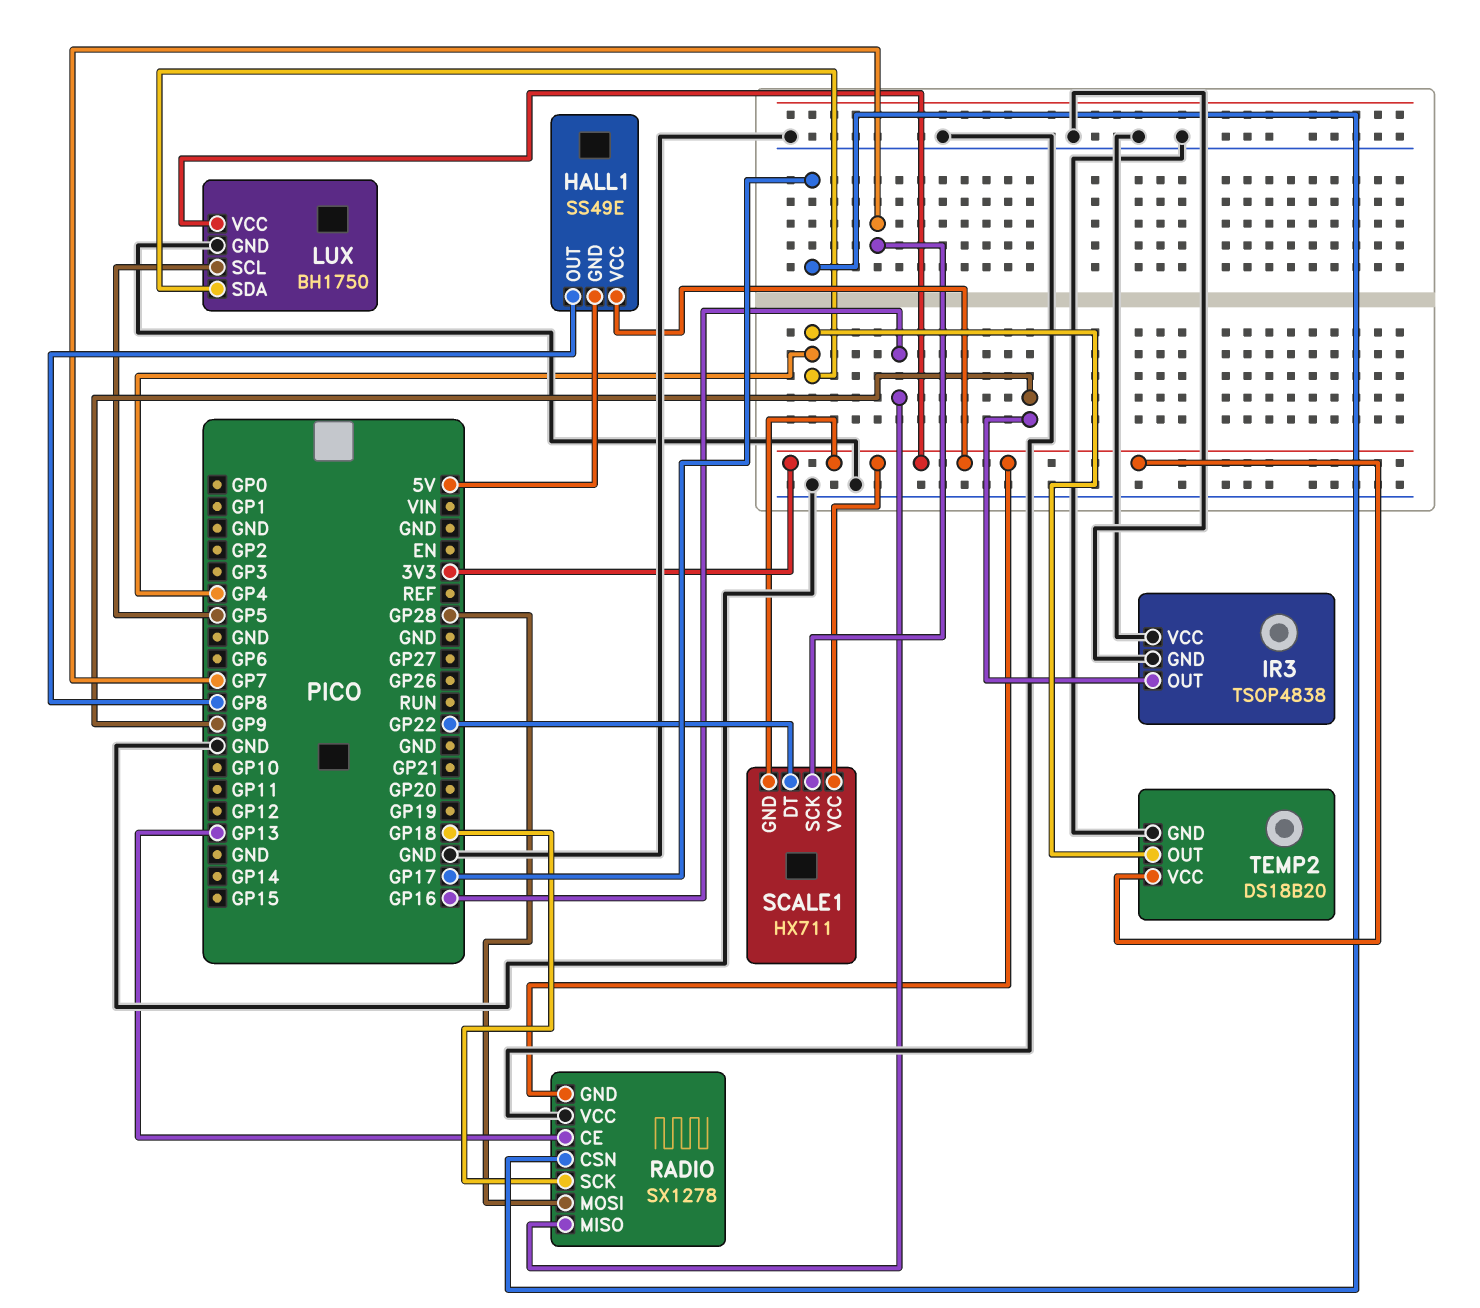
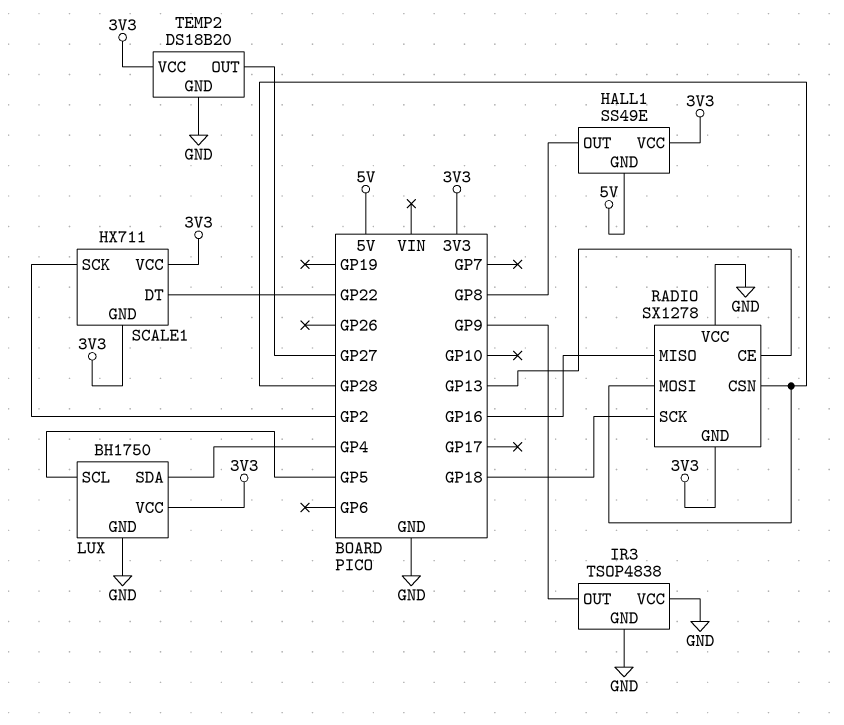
RADIO pin CSN: GP17 -> GP28
SCALE1 pin SCK: GP7 -> GP2
TEMP2 pin OUT: GP4 -> GP27

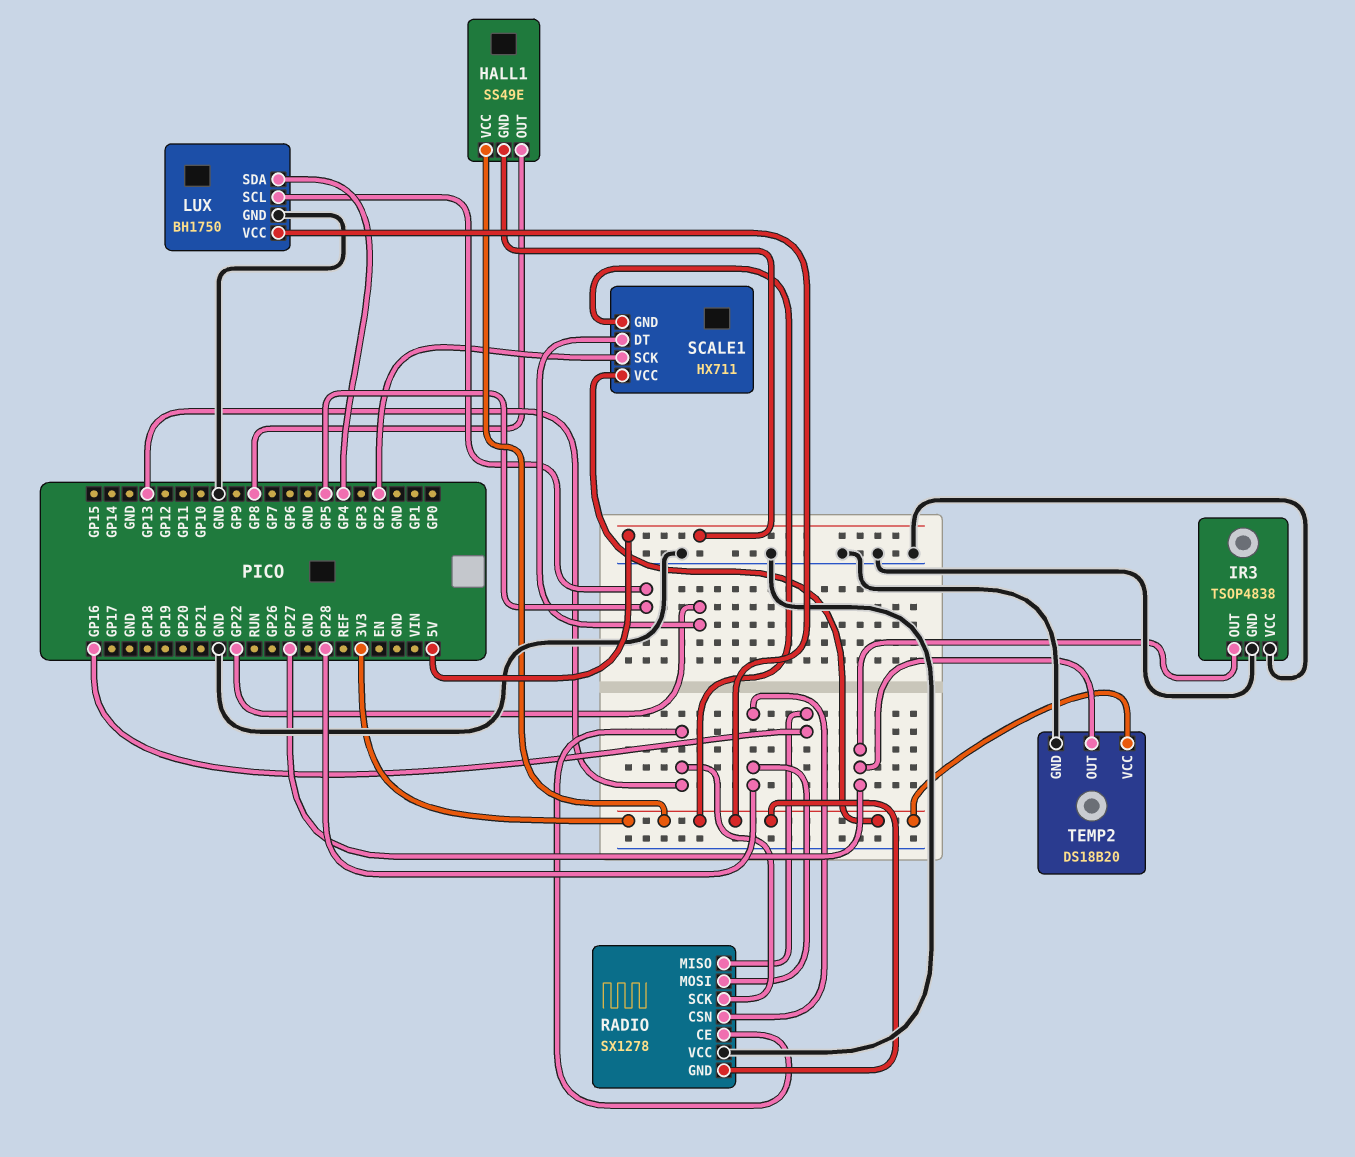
IR3 pin OUT: GP9 -> GP27
RADIO pin SCK: GP18 -> GP13

